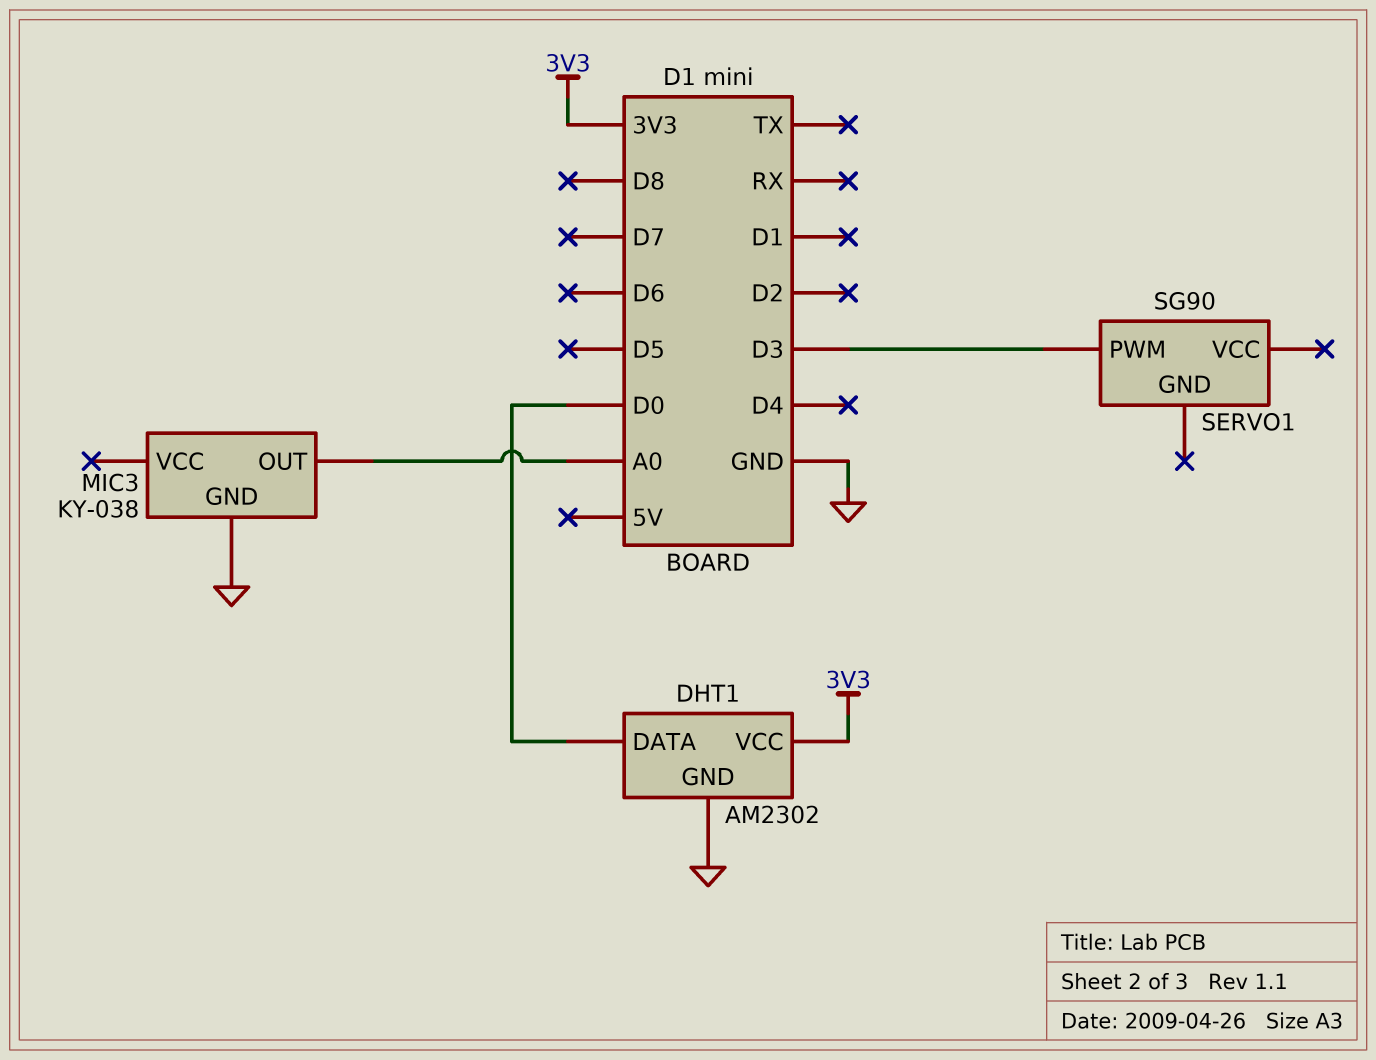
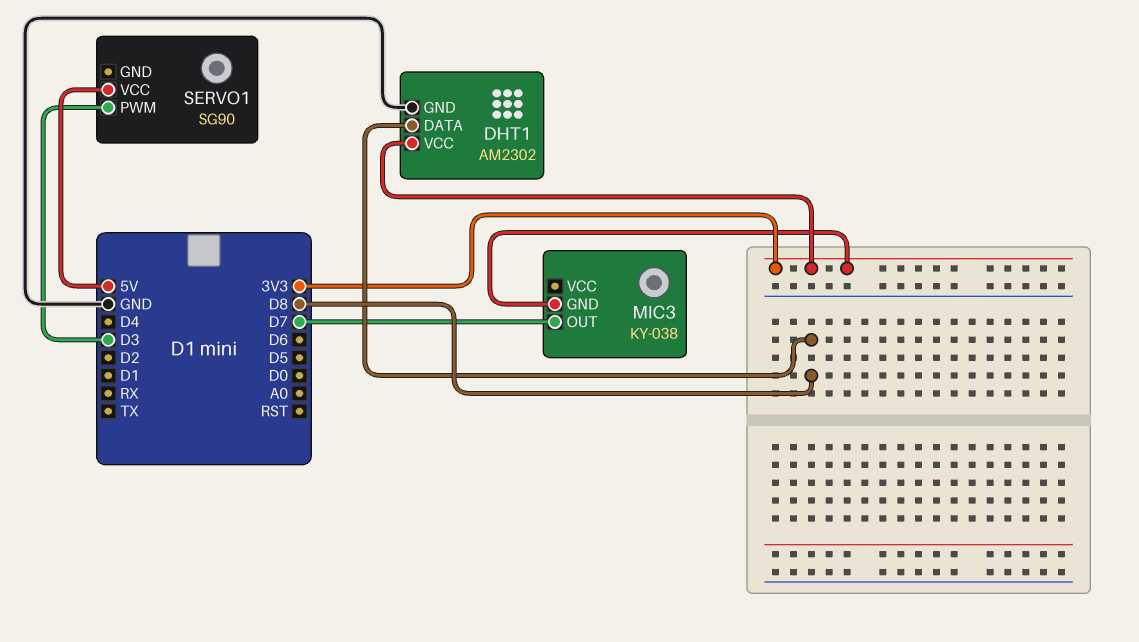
DHT1 pin DATA: D0 -> D8
MIC3 pin GND: GND -> 3V3
MIC3 pin OUT: A0 -> D7
SERVO1 pin VCC: none -> 5V

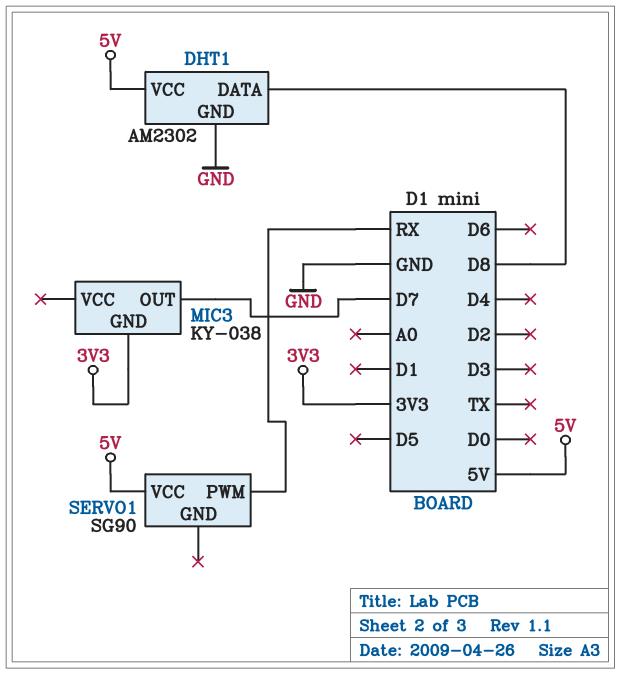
DHT1 pin VCC: 3V3 -> 5V
SERVO1 pin PWM: D3 -> RX

